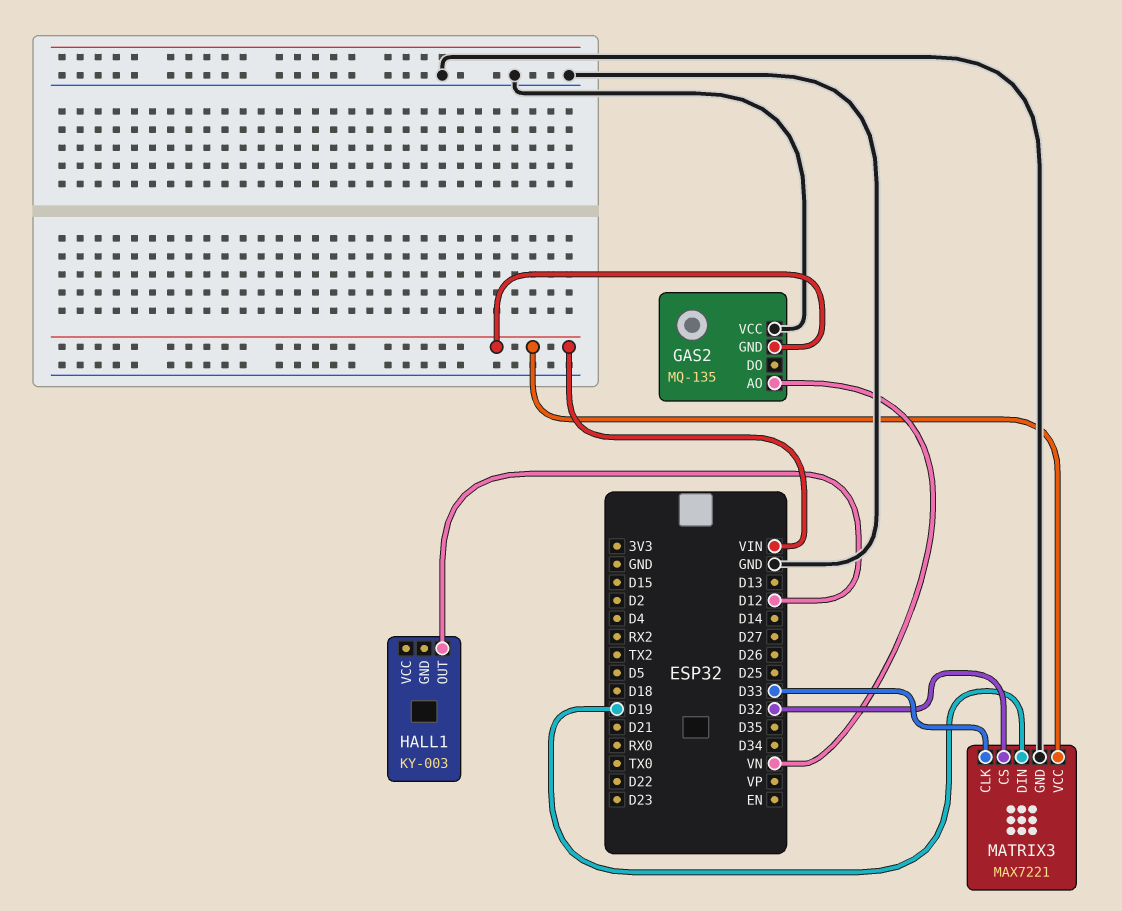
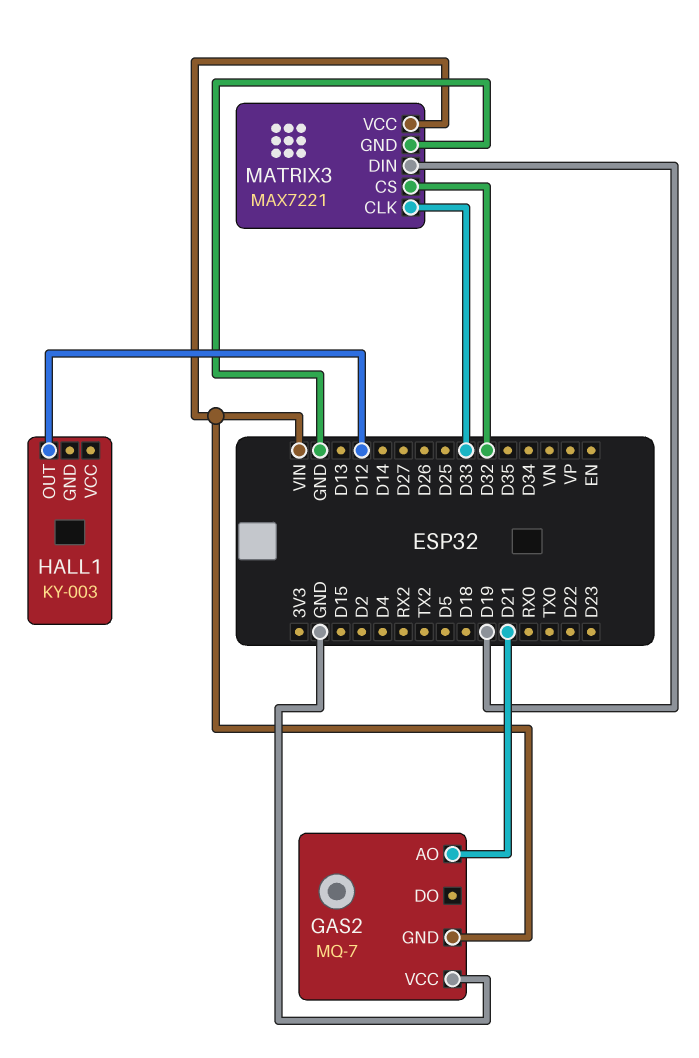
GAS2: MQ-135 -> MQ-7
GAS2 pin AO: VN -> D21

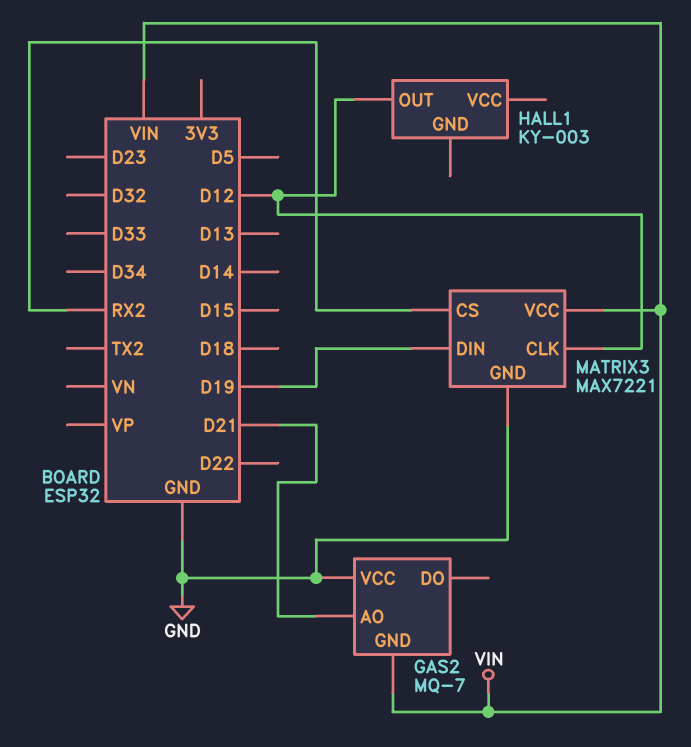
MATRIX3 pin CLK: D33 -> D12
MATRIX3 pin CS: D32 -> RX2

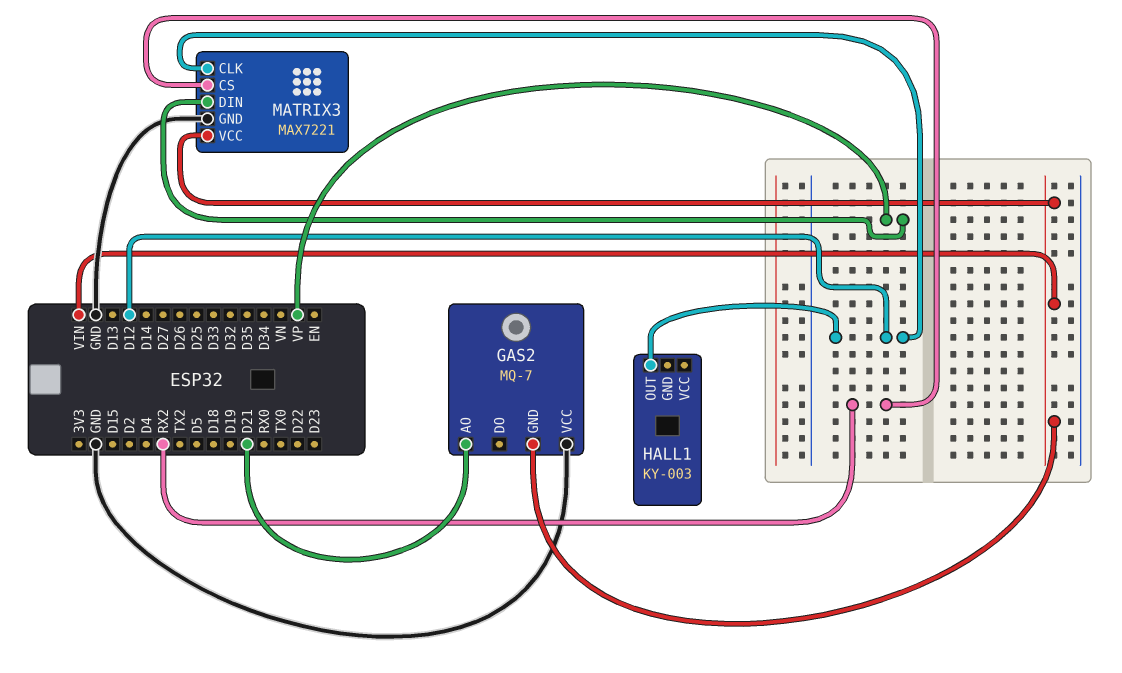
MATRIX3 pin DIN: D19 -> VP

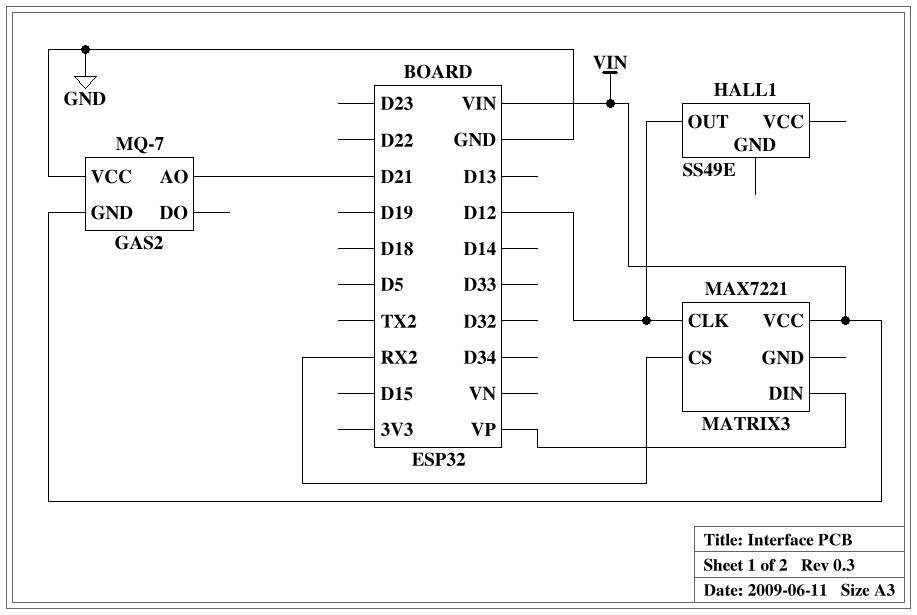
HALL1: KY-003 -> SS49E
MATRIX3 pin GND: GND -> none

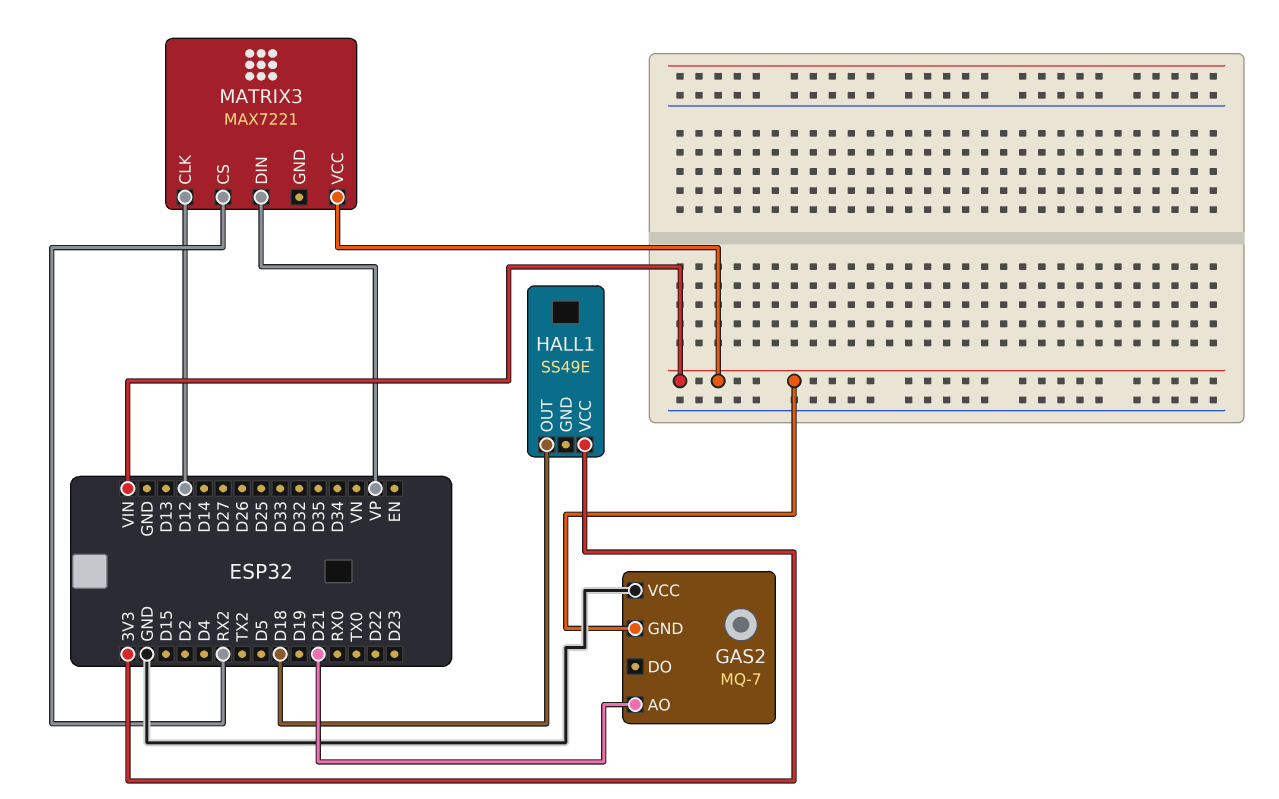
HALL1 pin OUT: D12 -> D18
HALL1 pin VCC: none -> 3V3

